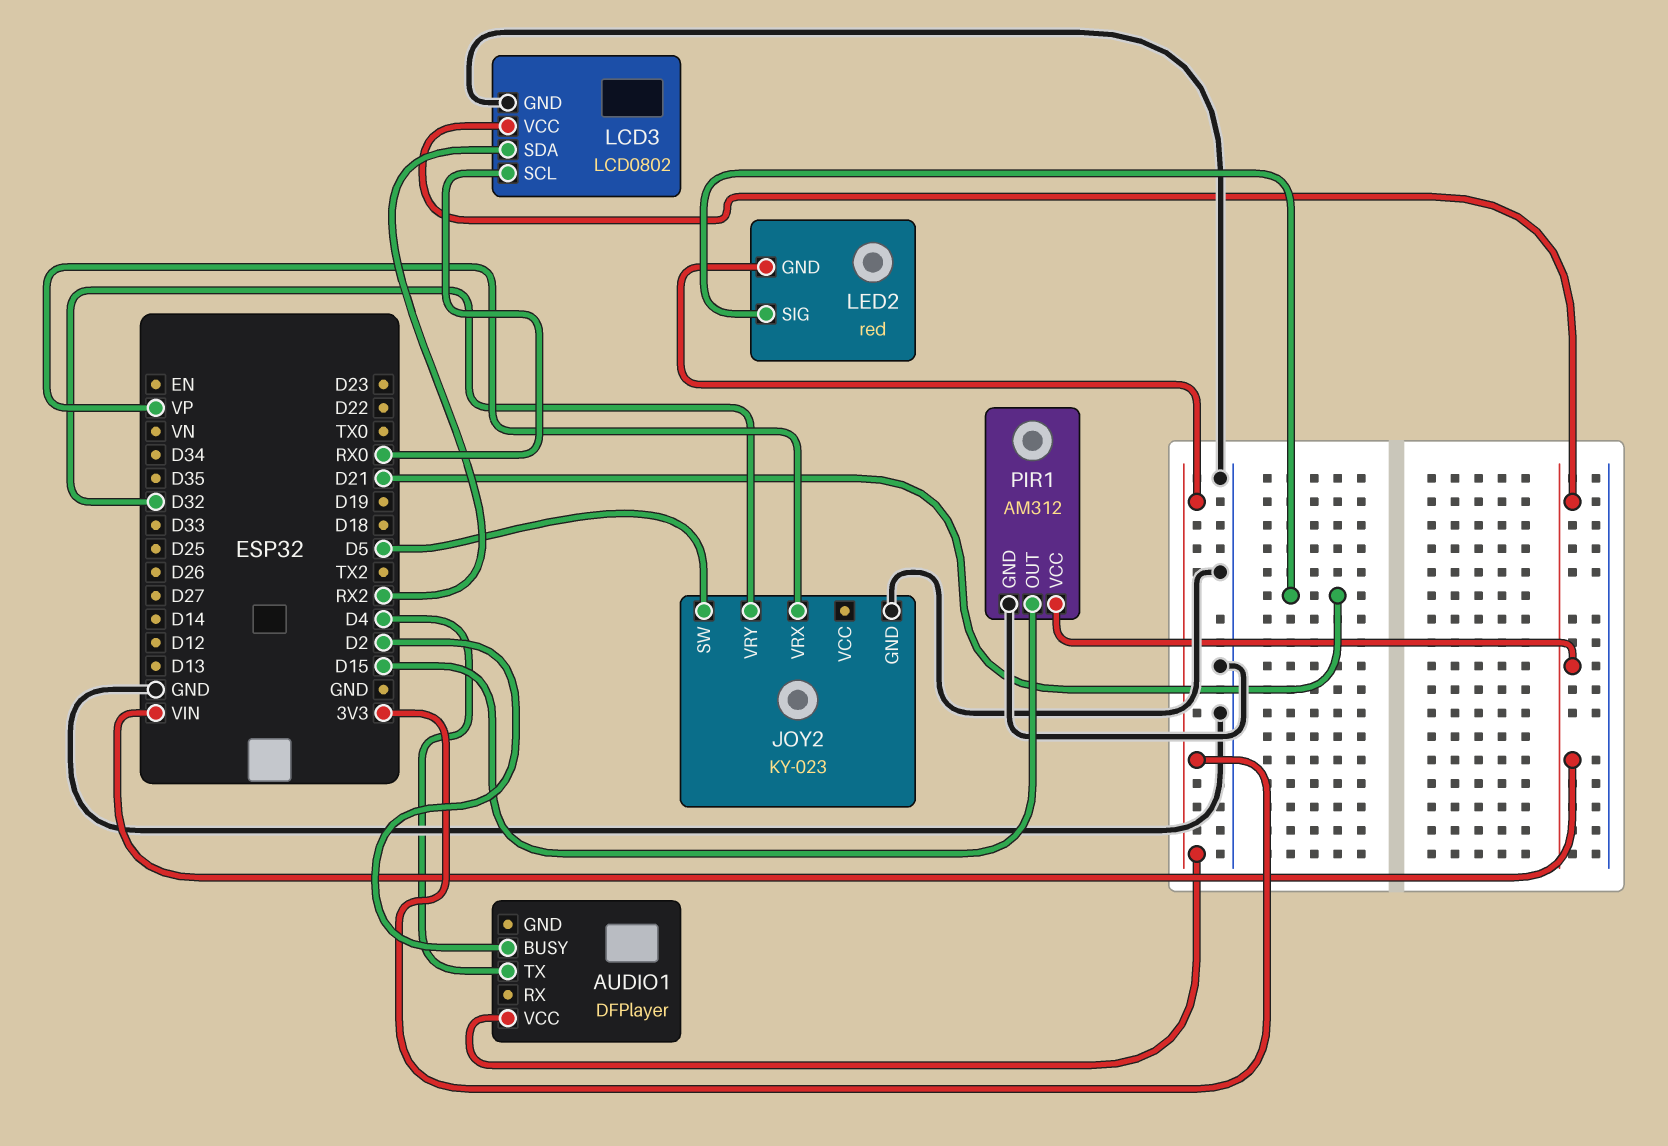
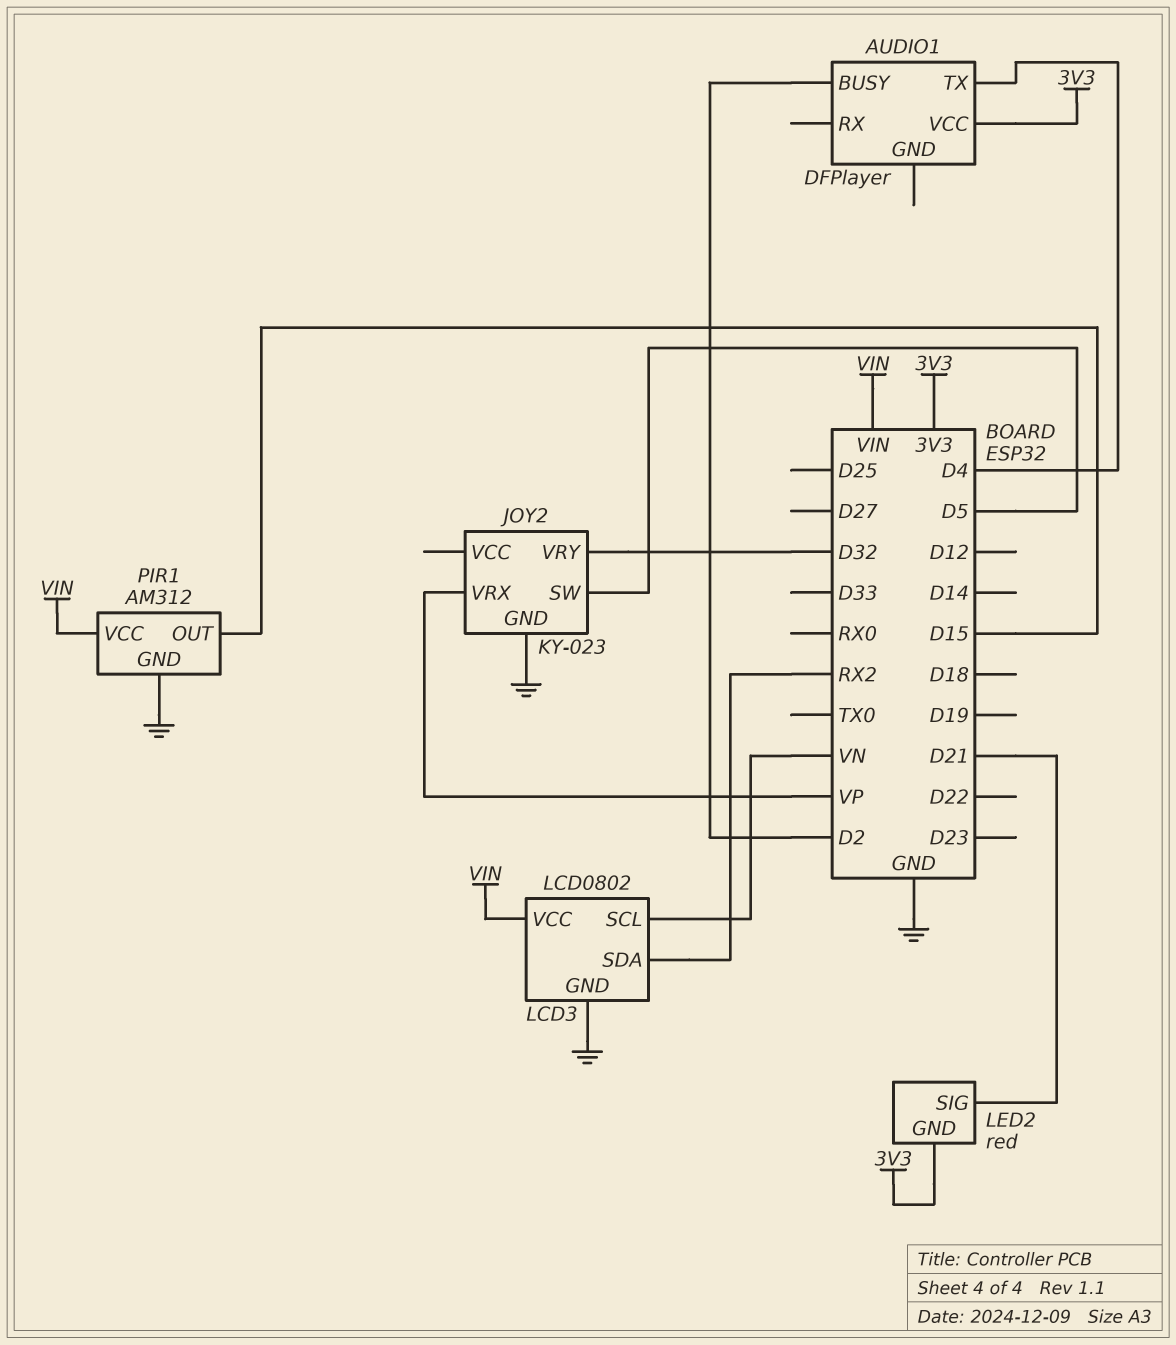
LCD3 pin SCL: RX0 -> VN

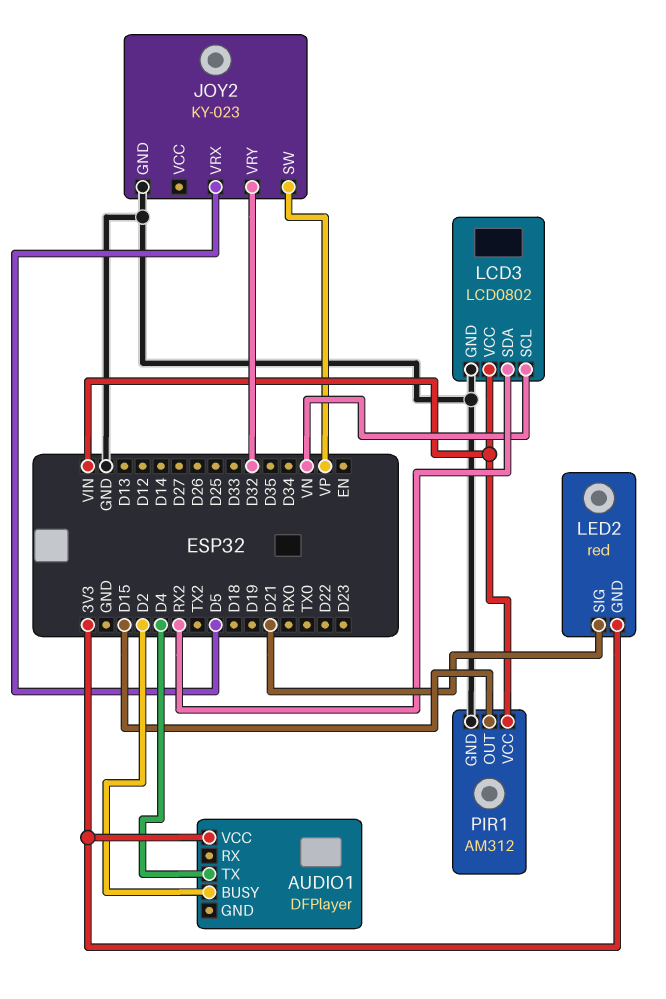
JOY2 pin SW: D5 -> VP
JOY2 pin VRX: VP -> D5

